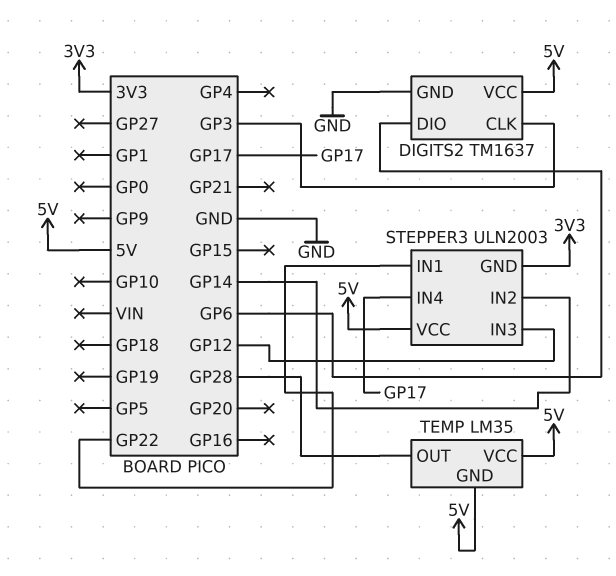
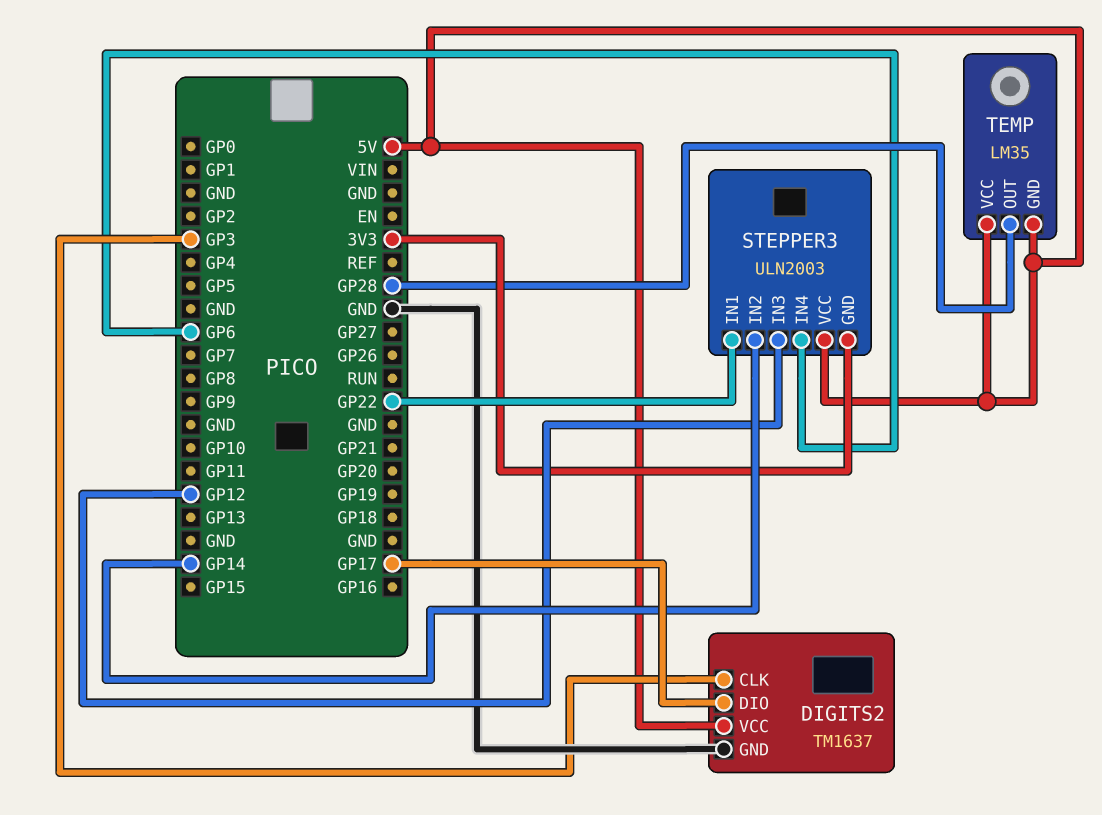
DIGITS2 pin DIO: GP6 -> GP17
STEPPER3 pin IN4: GP17 -> GP6

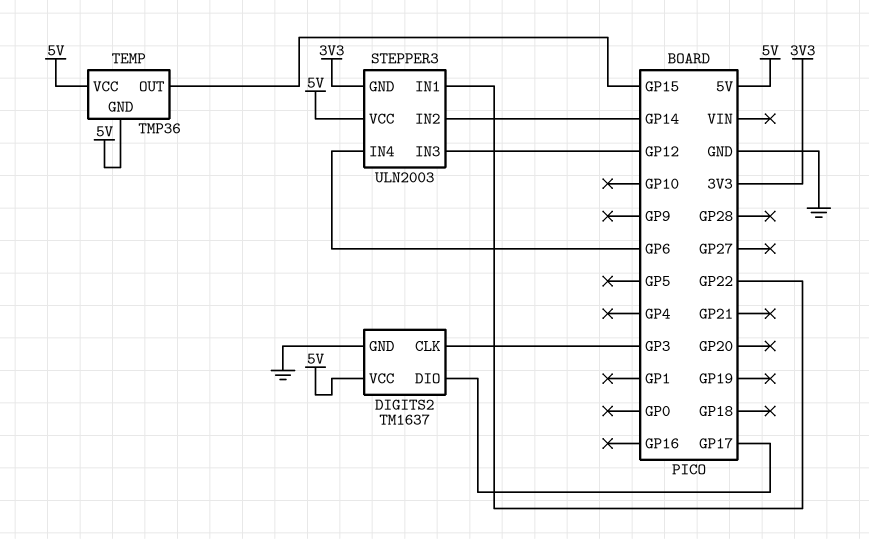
TEMP: LM35 -> TMP36
TEMP pin OUT: GP28 -> GP15

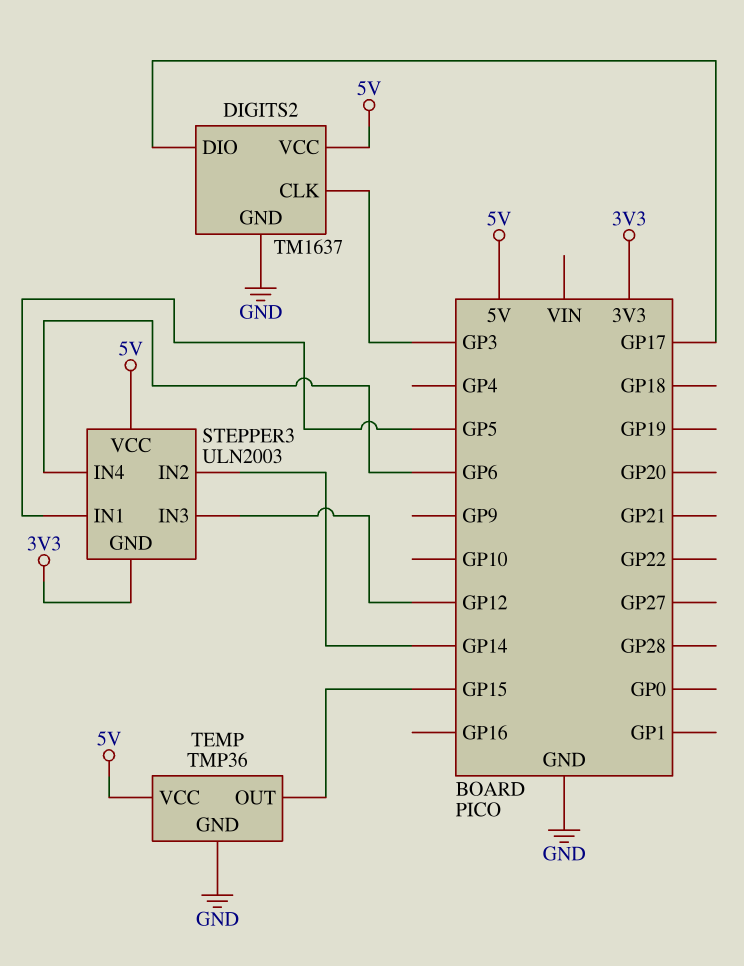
STEPPER3 pin IN1: GP22 -> GP5
TEMP pin GND: 5V -> GND

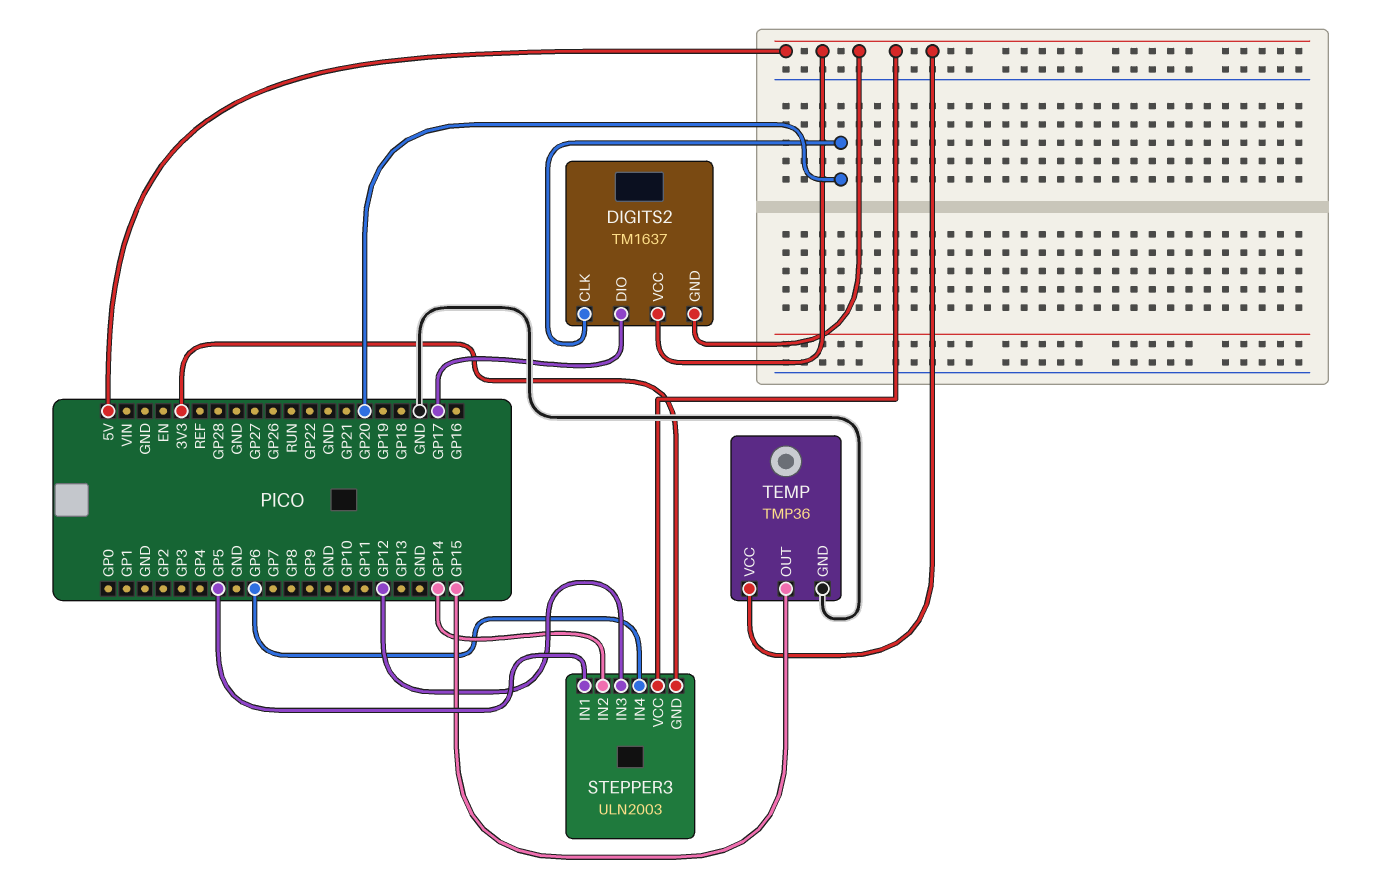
DIGITS2 pin CLK: GP3 -> GP20
DIGITS2 pin GND: GND -> 5V

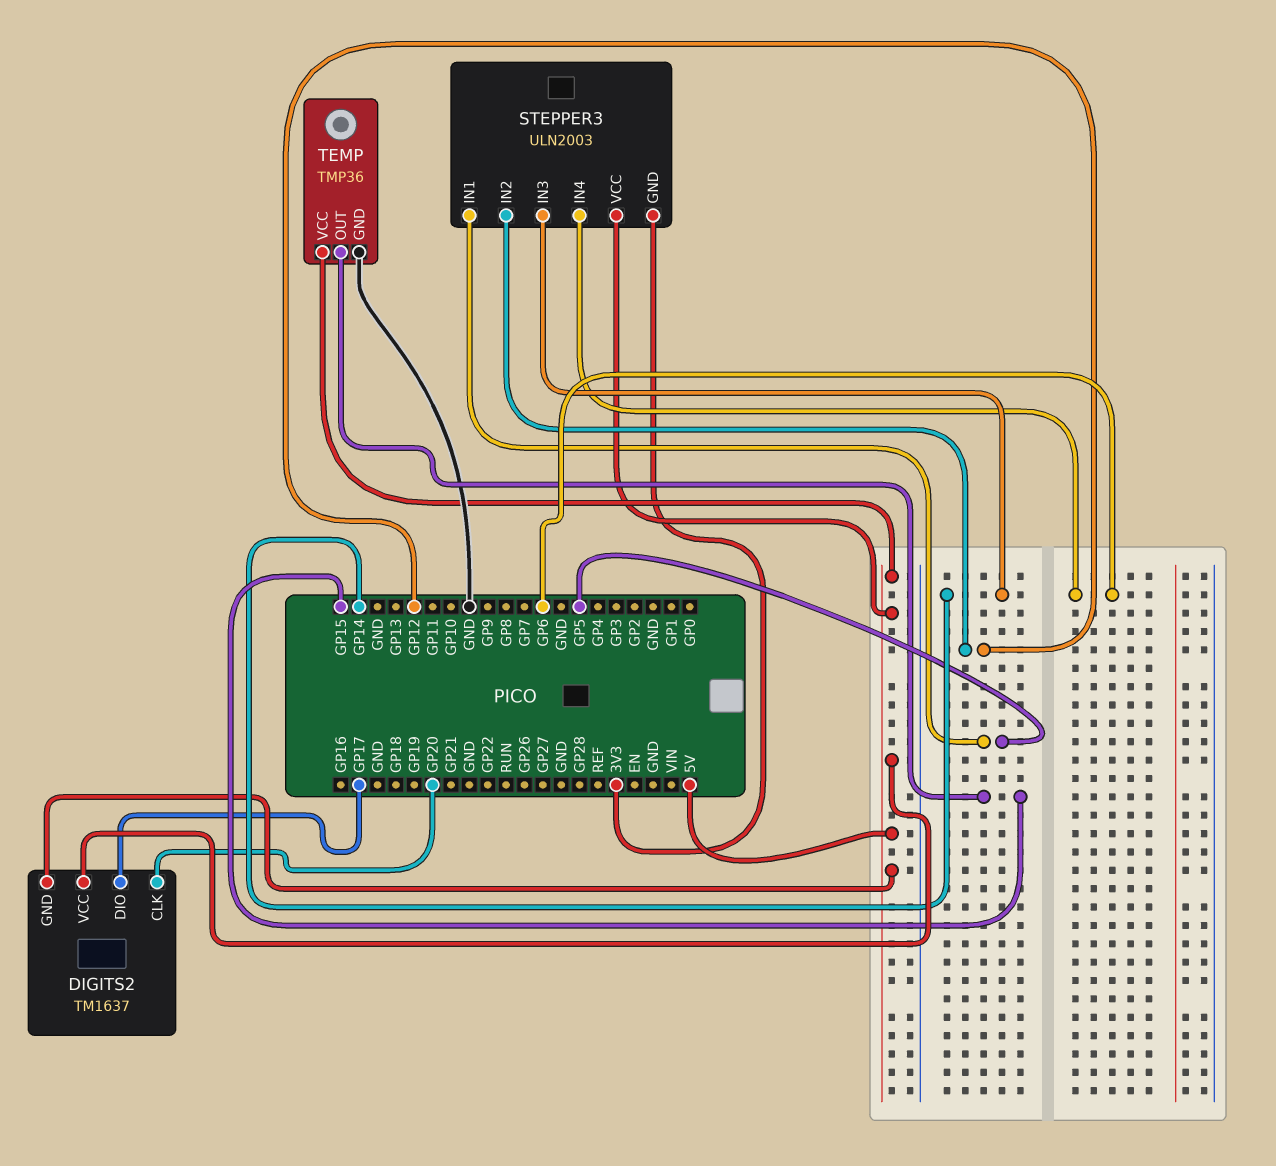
STEPPER3 pin IN2: GP14 -> GP12
STEPPER3 pin IN3: GP12 -> GP14

